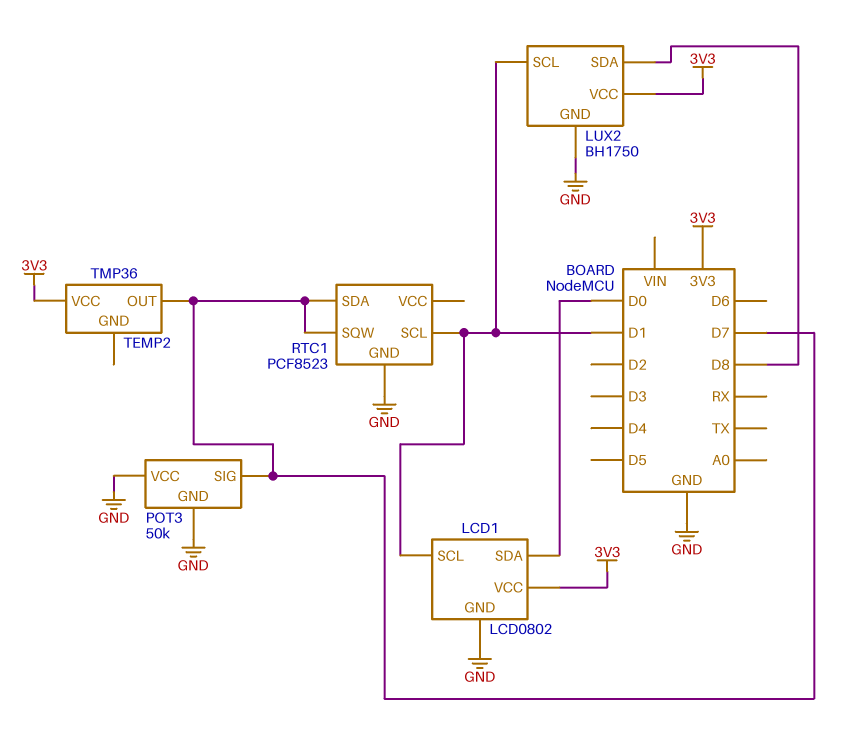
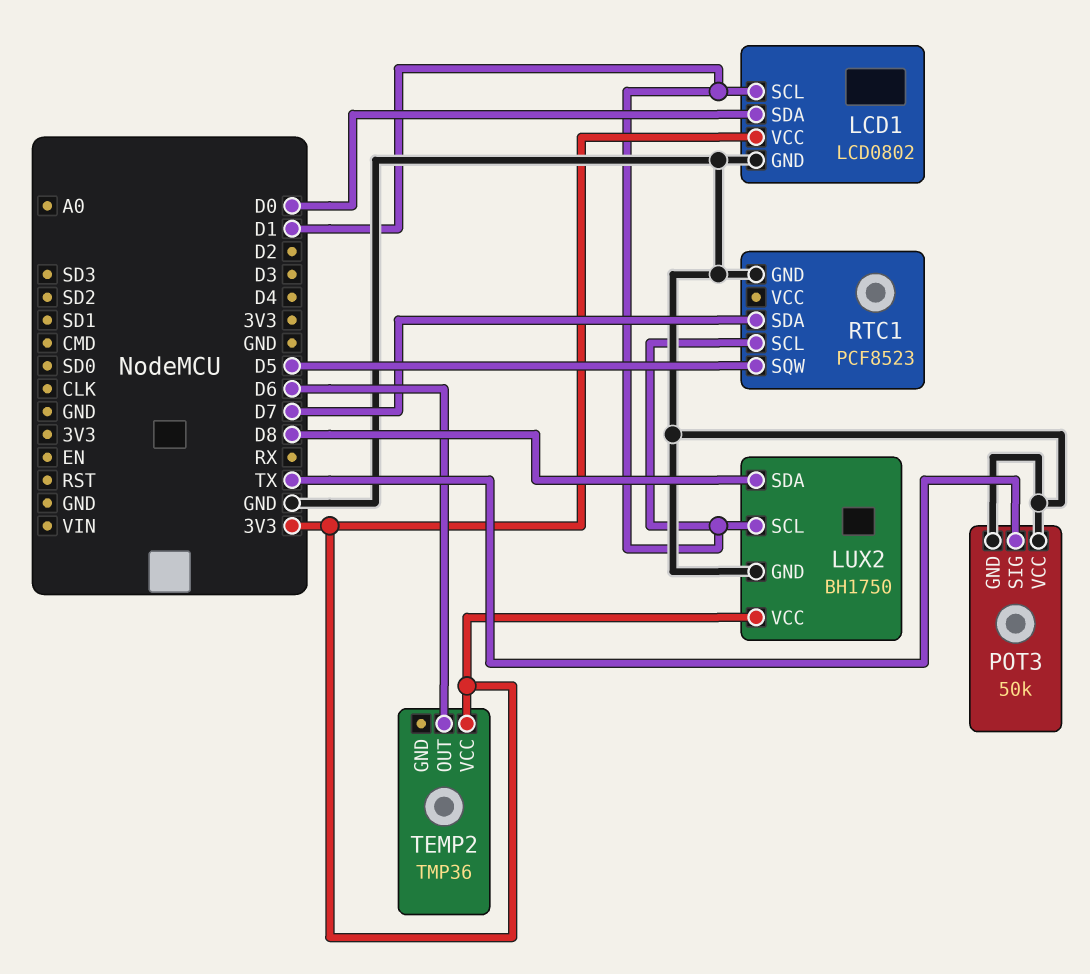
POT3 pin SIG: D7 -> TX
RTC1 pin SQW: D7 -> D5
TEMP2 pin OUT: D7 -> D6

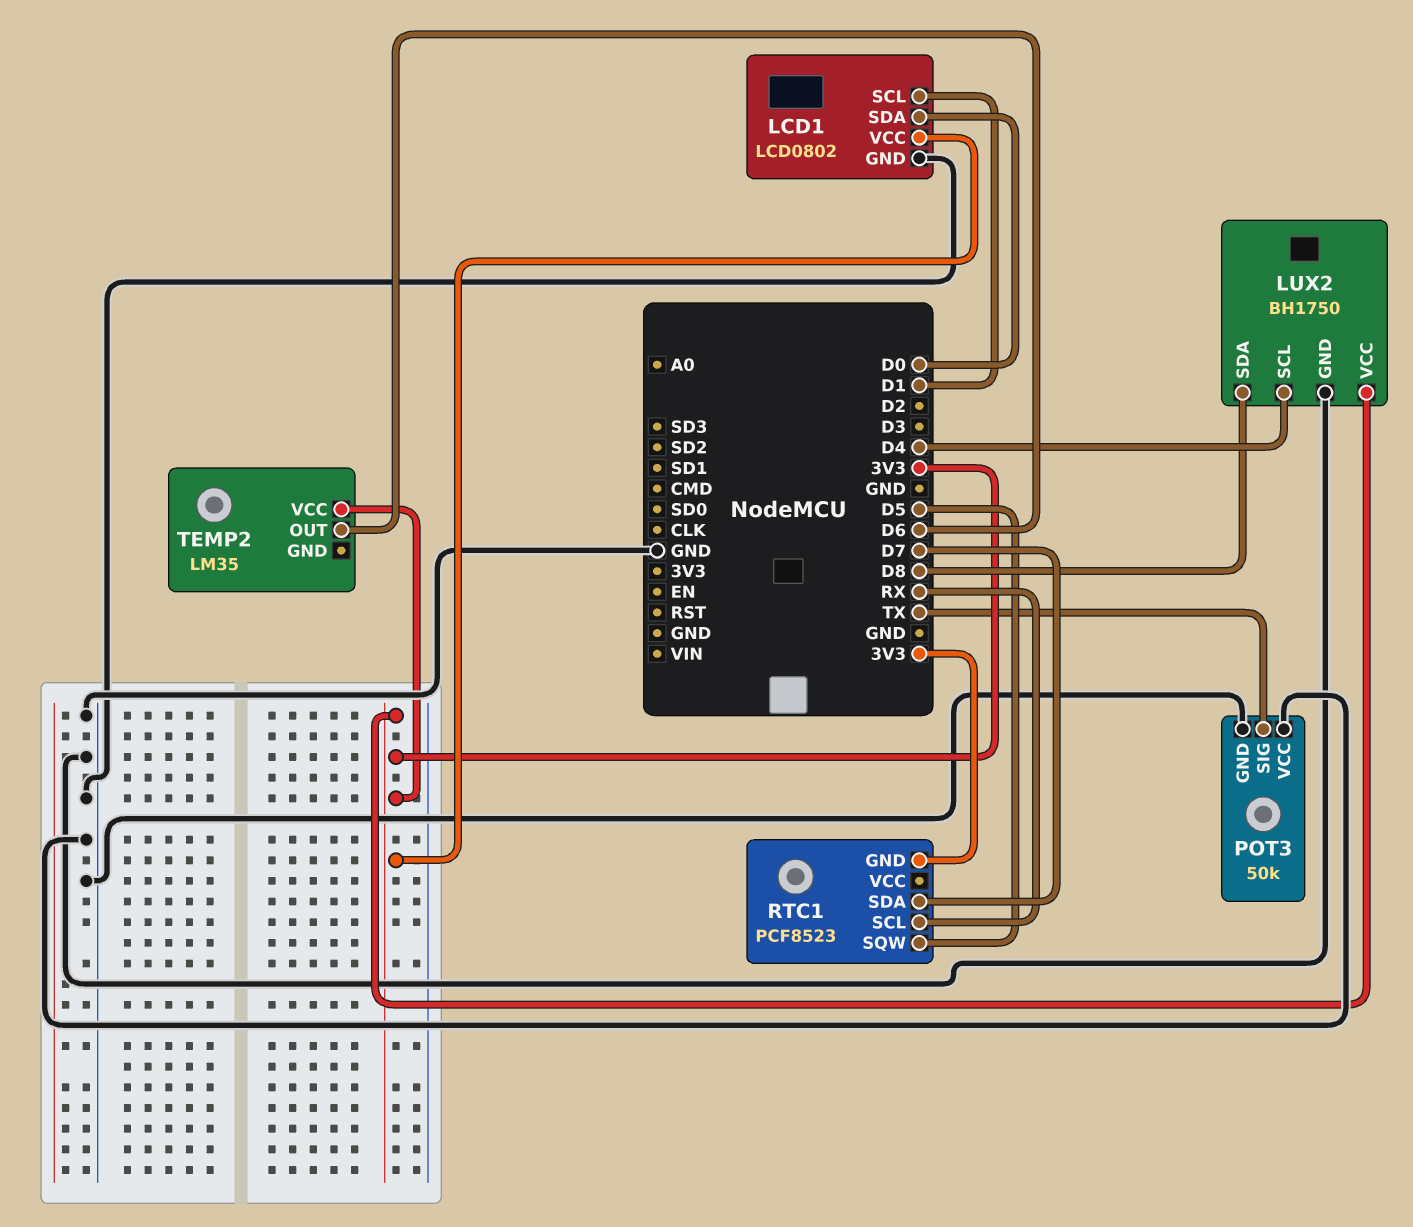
LUX2 pin SCL: D1 -> D4
RTC1 pin GND: GND -> 3V3
RTC1 pin SCL: D1 -> RX
TEMP2: TMP36 -> LM35

